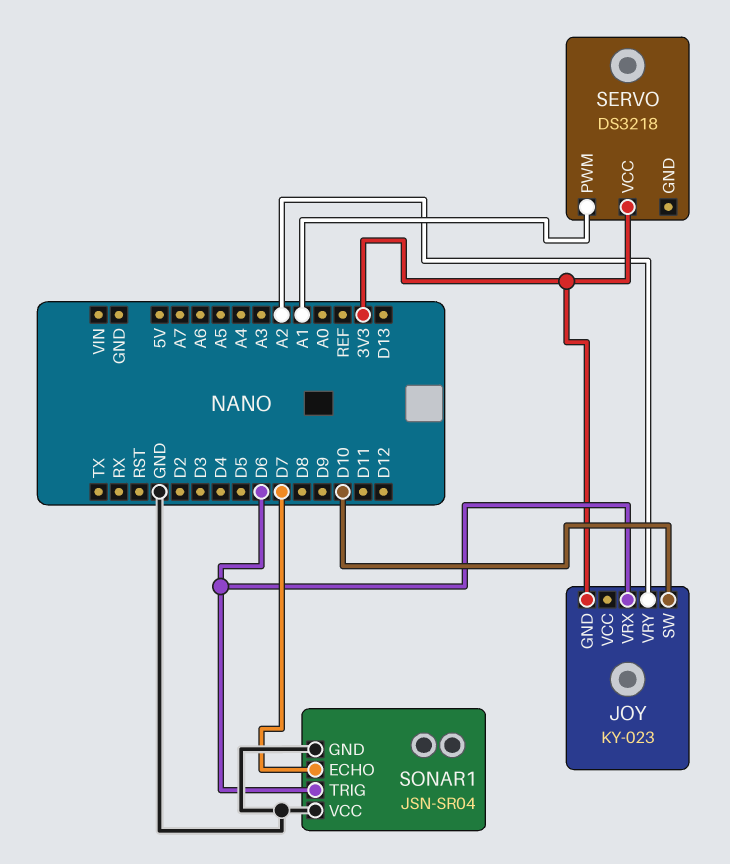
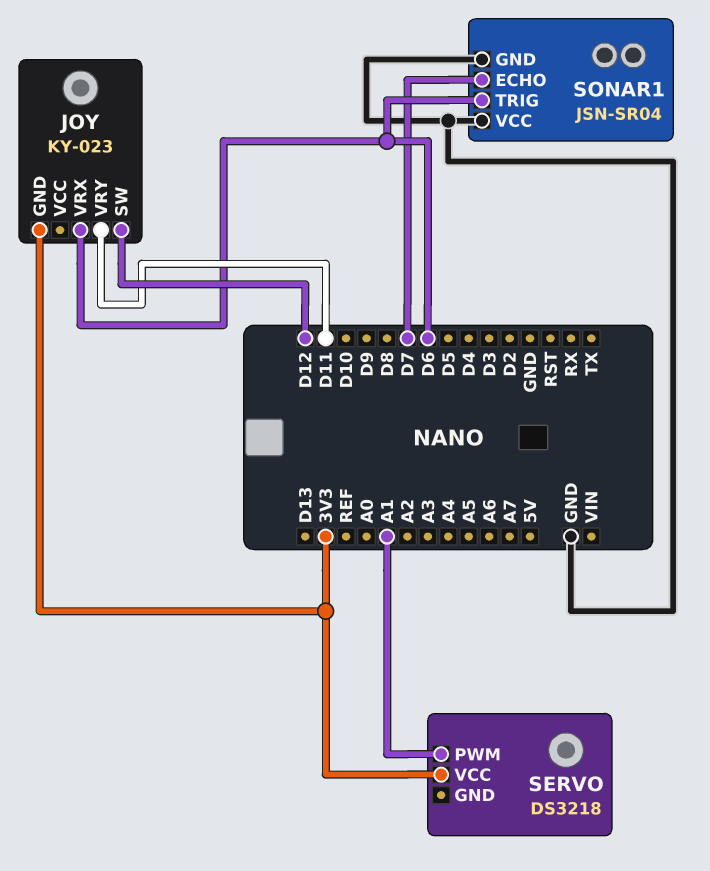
JOY pin SW: D10 -> D12
JOY pin VRY: A2 -> D11

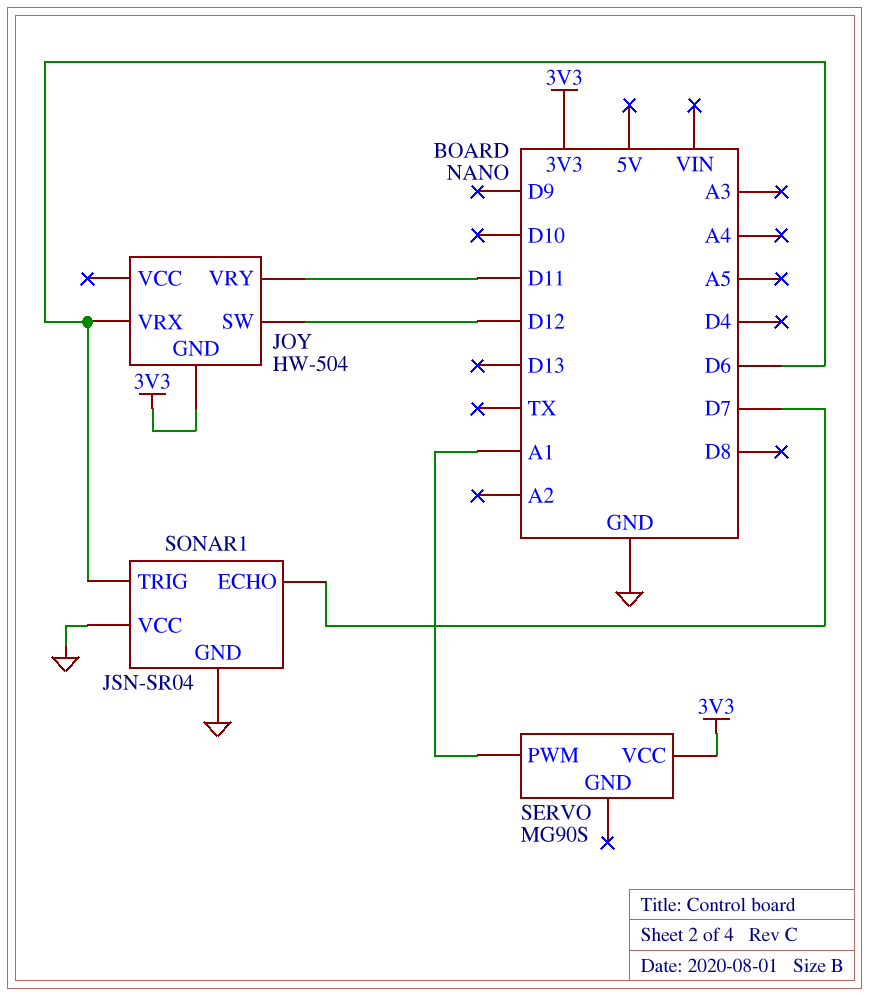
JOY: KY-023 -> HW-504
SERVO: DS3218 -> MG90S

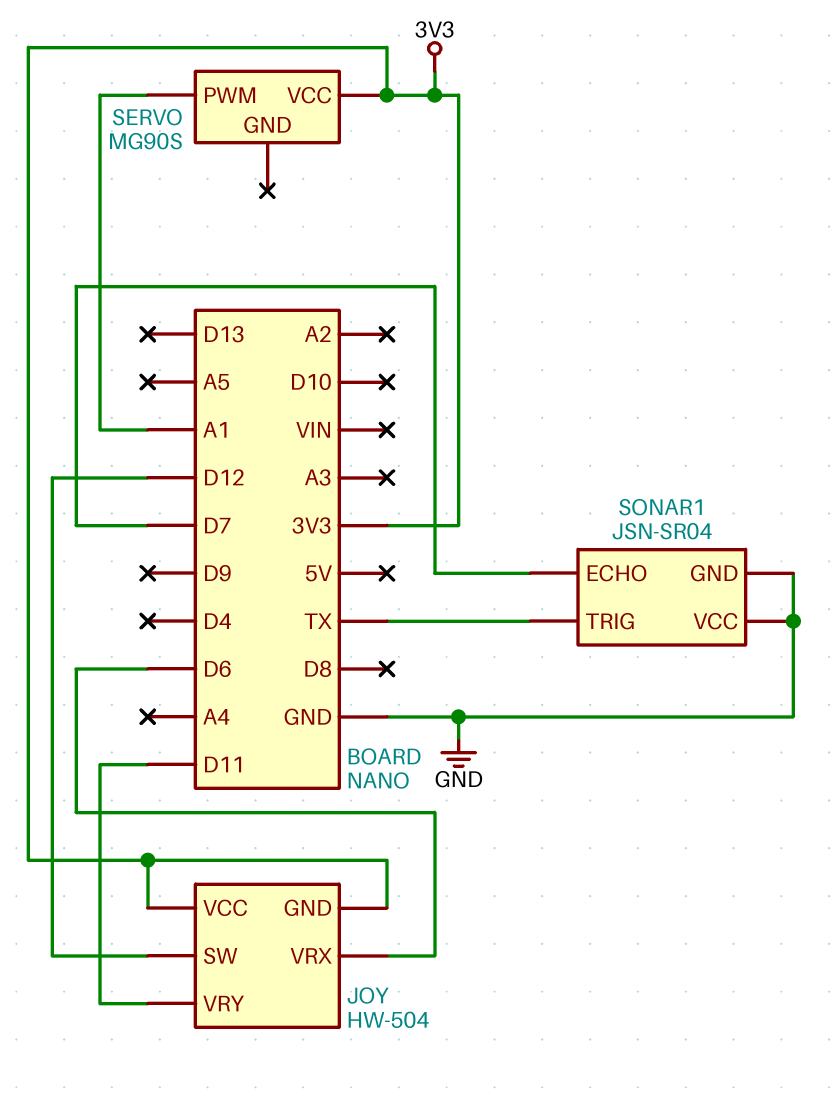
JOY pin VCC: none -> 3V3
SONAR1 pin TRIG: D6 -> TX

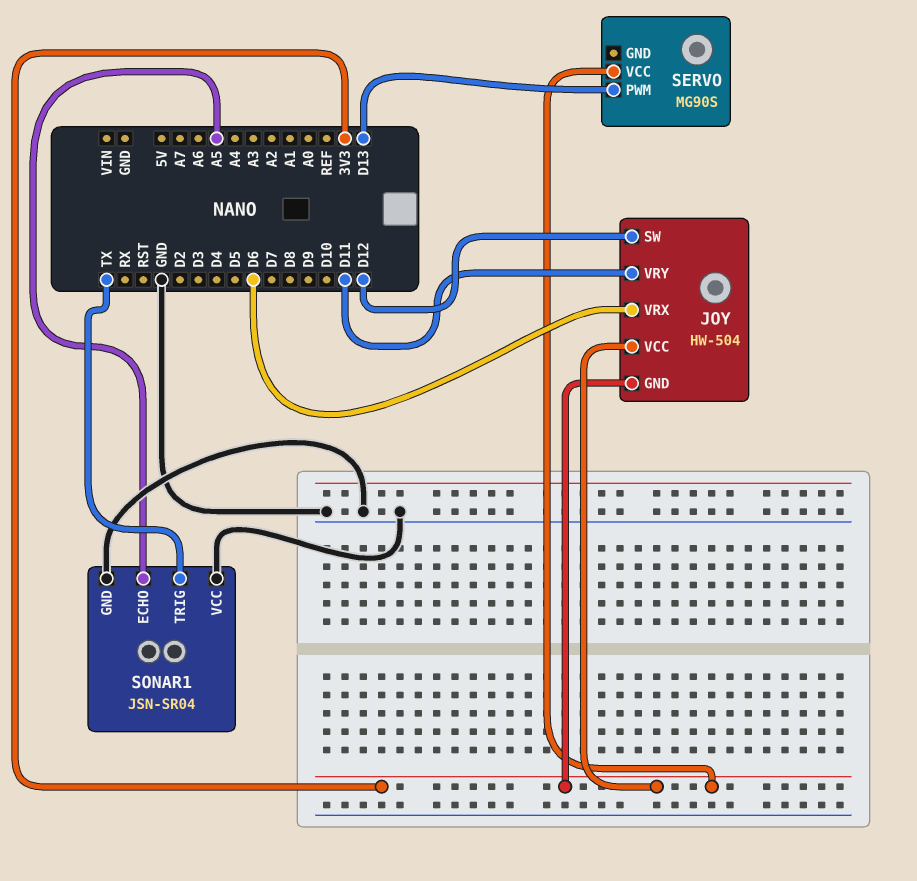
SERVO pin PWM: A1 -> D13
SONAR1 pin ECHO: D7 -> A5

